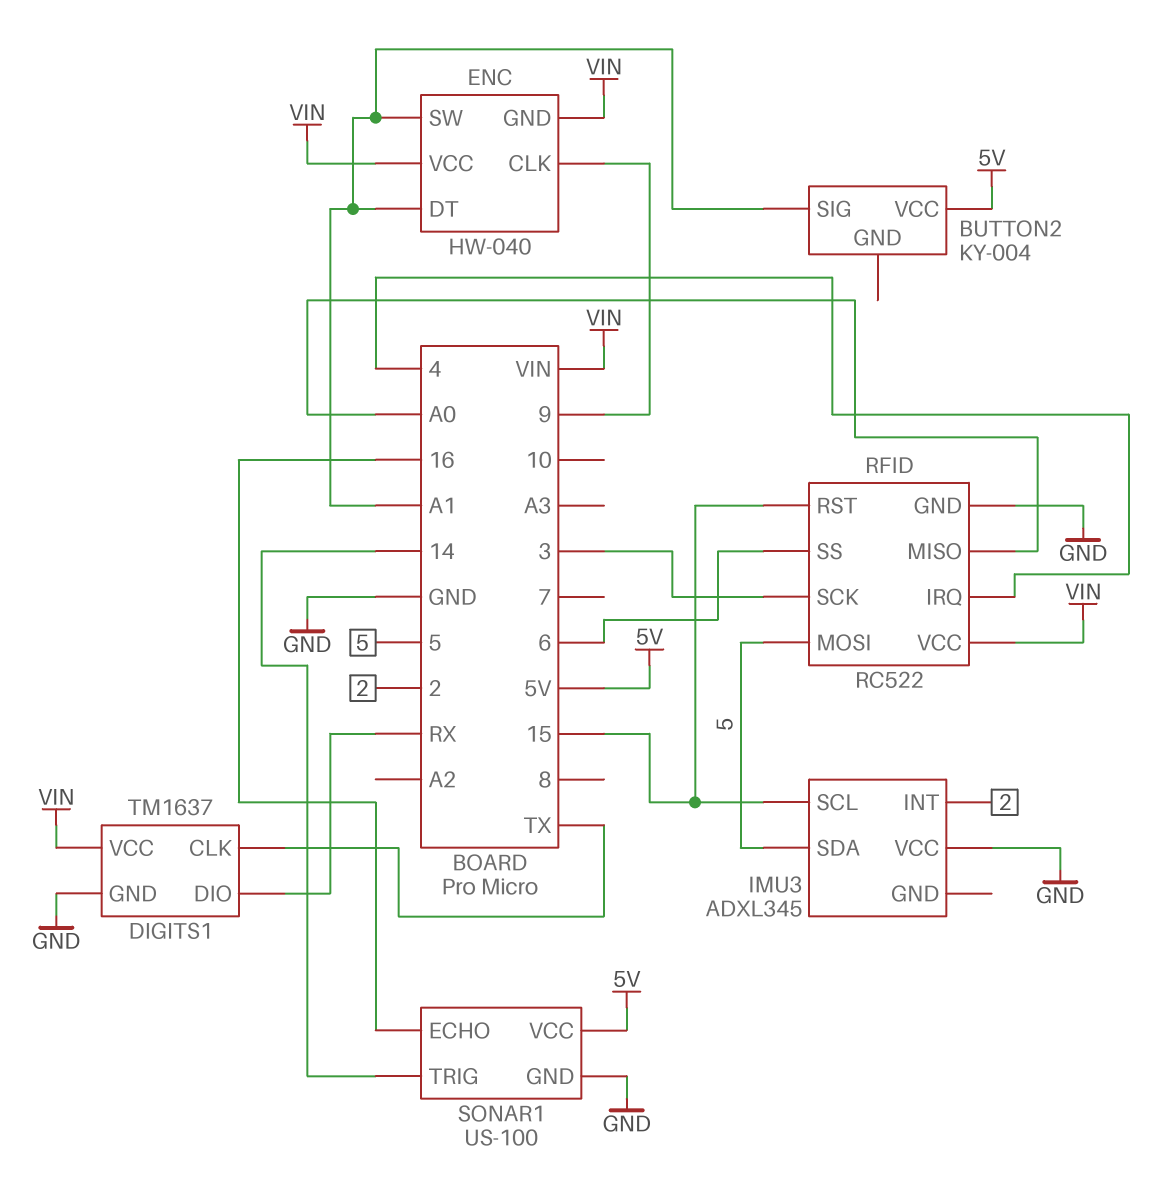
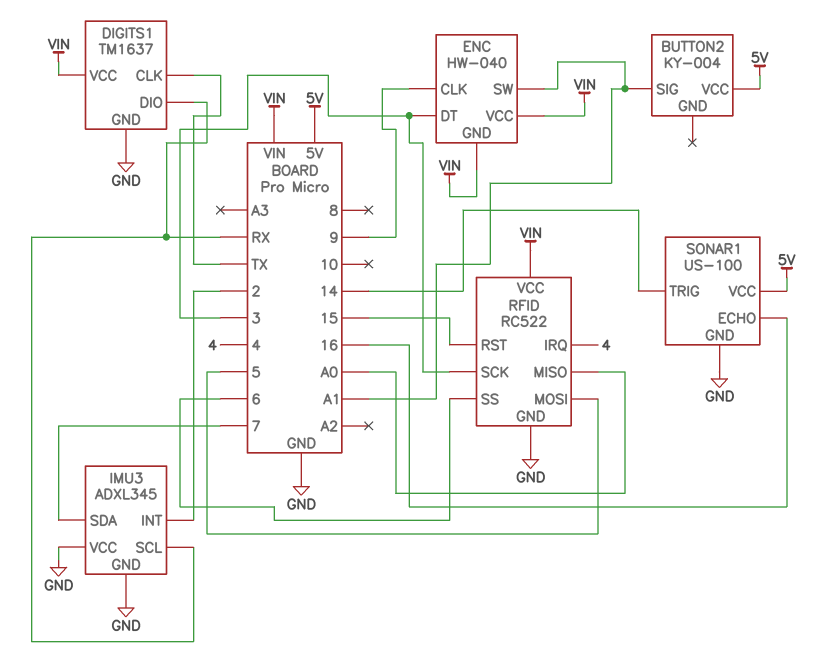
ENC pin DT: A1 -> 3
IMU3 pin GND: none -> GND
IMU3 pin SCL: 15 -> RX
IMU3 pin SDA: 5 -> 7

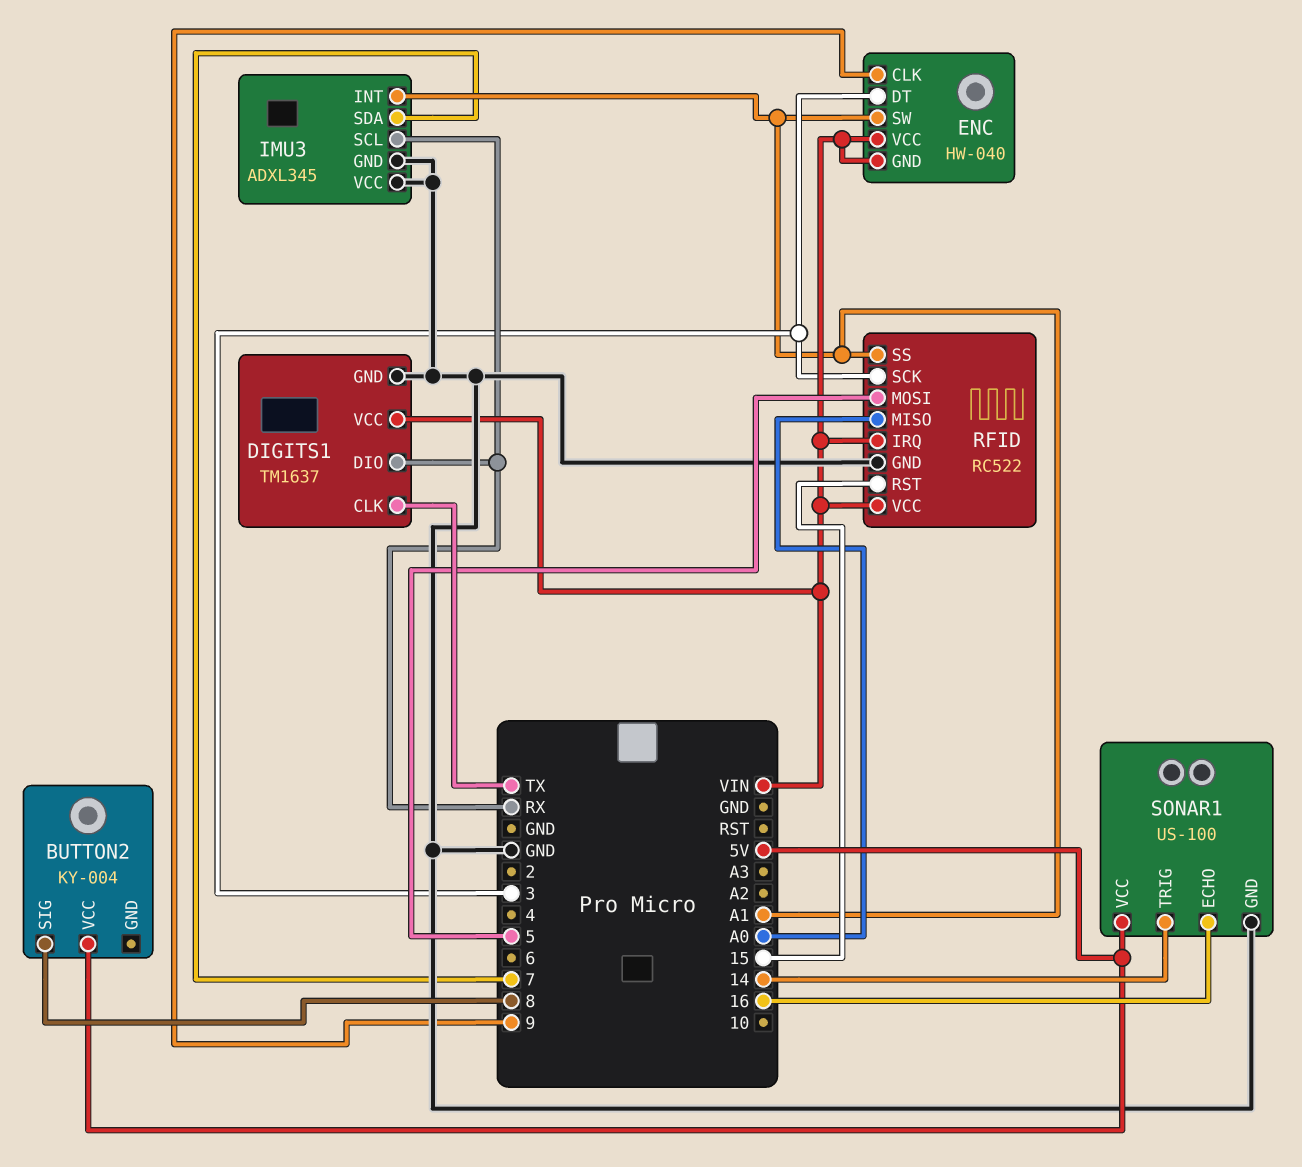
BUTTON2 pin SIG: A1 -> 8
IMU3 pin INT: 2 -> A1
RFID pin IRQ: 4 -> VIN
RFID pin SS: 6 -> A1

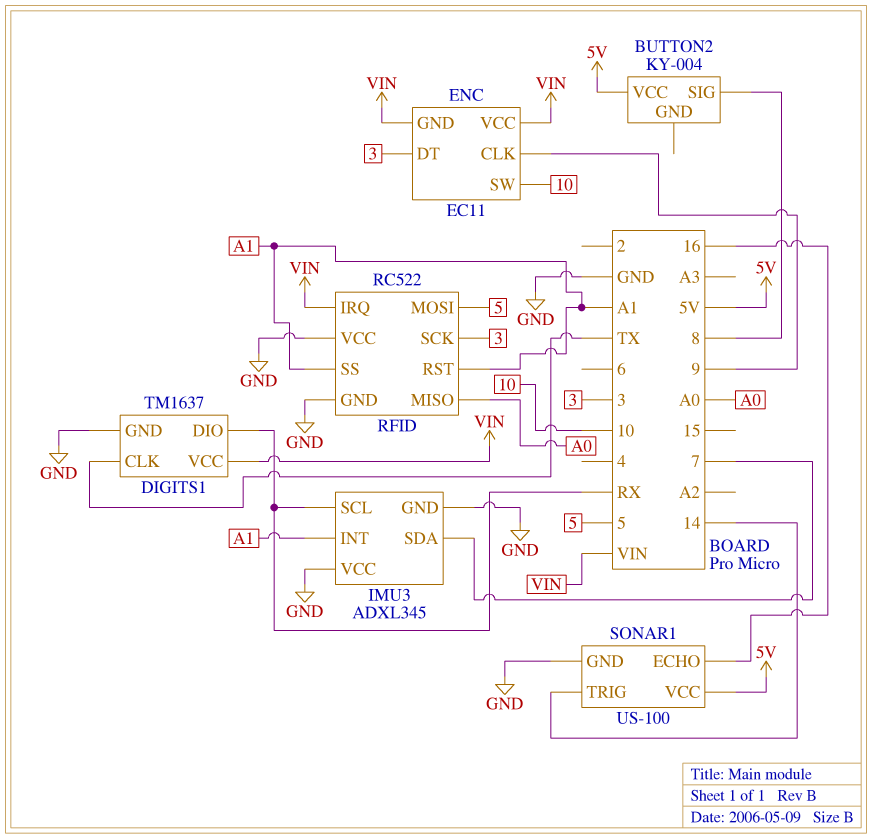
ENC: HW-040 -> EC11
ENC pin SW: A1 -> 10
RFID pin RST: 15 -> A1
RFID pin VCC: VIN -> GND

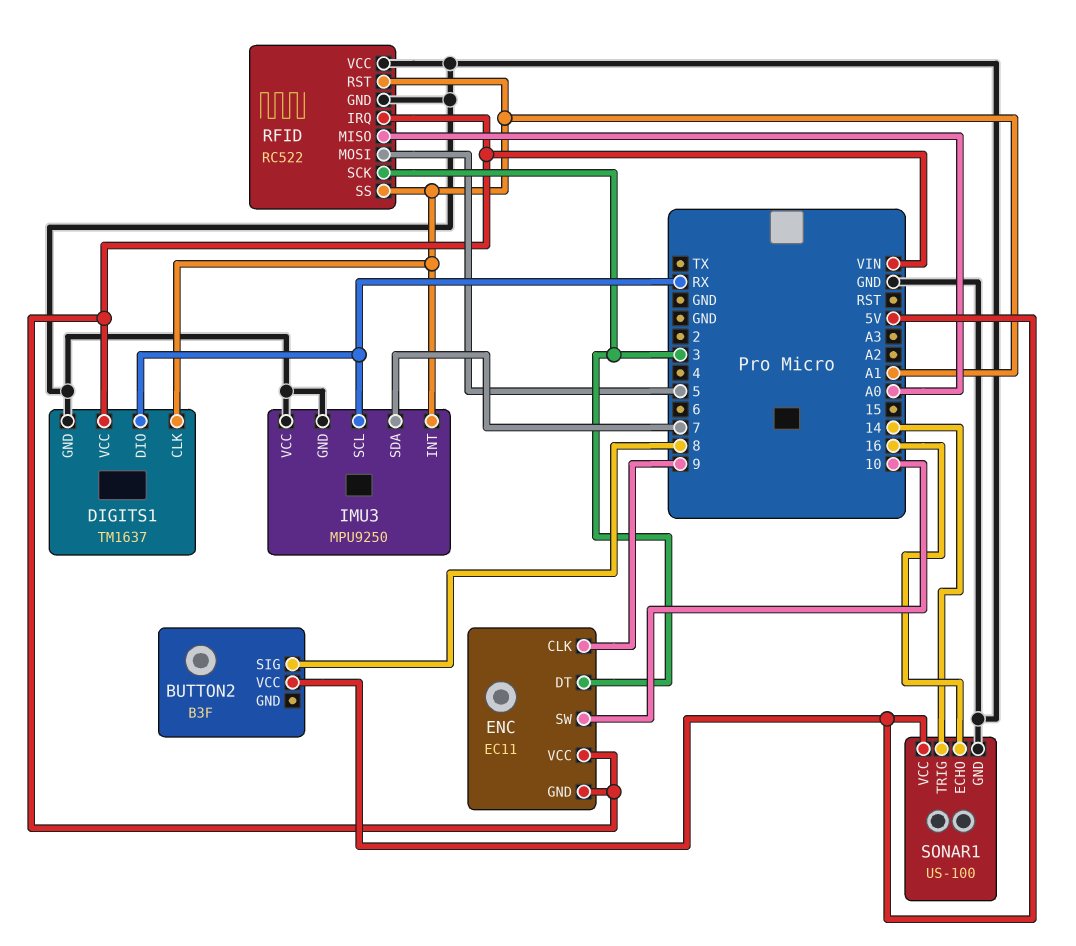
BUTTON2: KY-004 -> B3F
DIGITS1 pin CLK: TX -> A1
IMU3: ADXL345 -> MPU9250

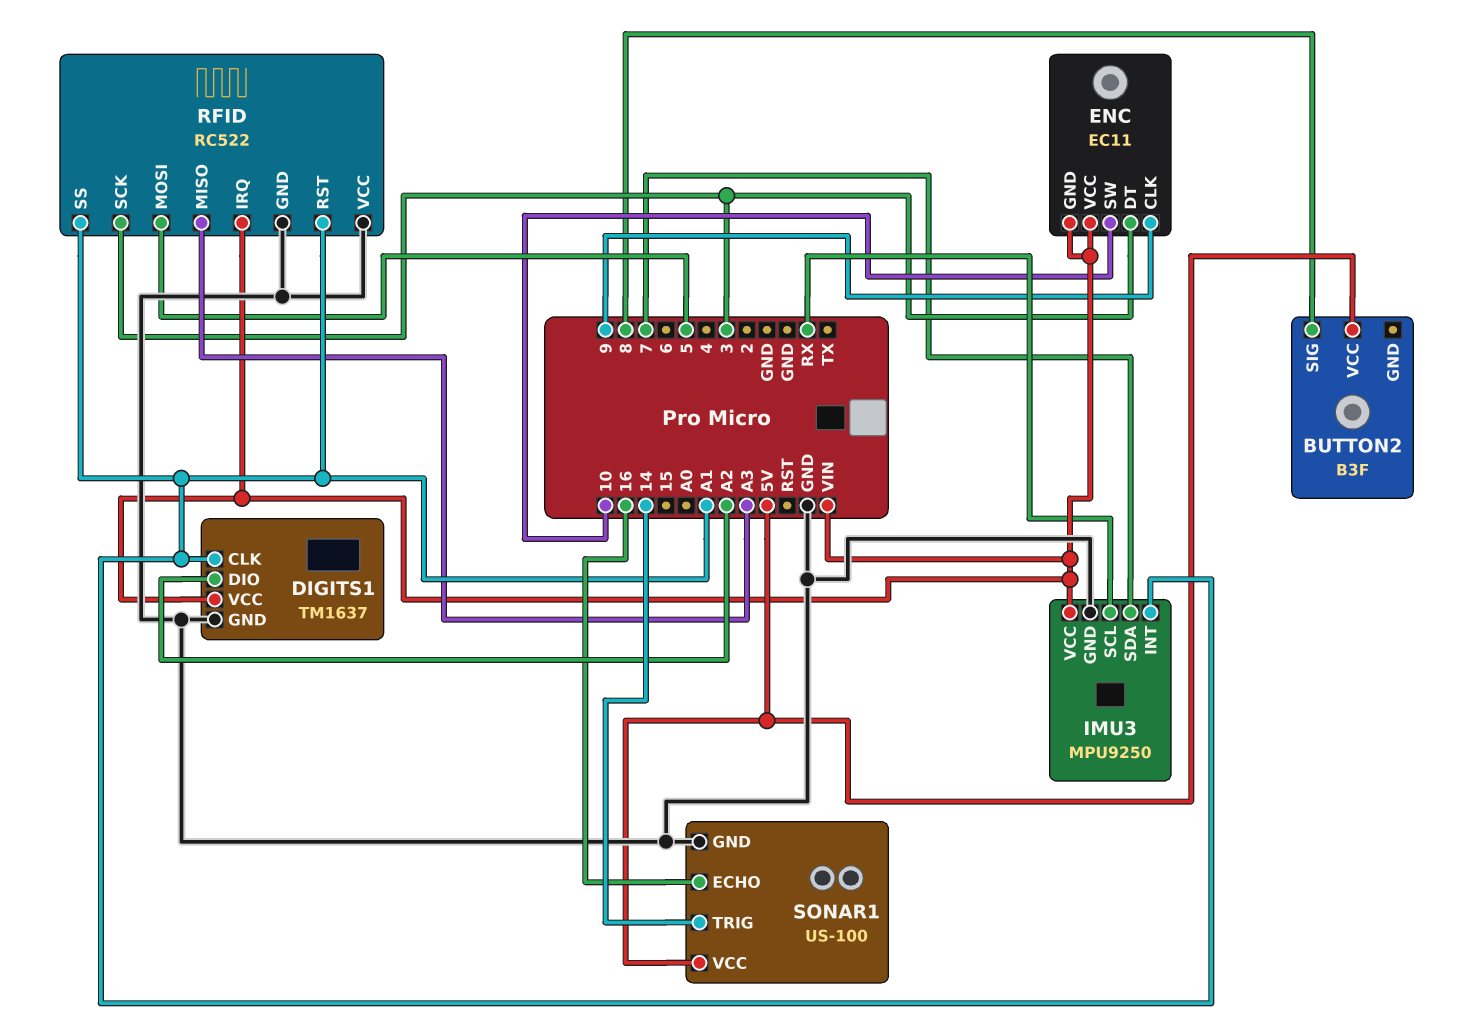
DIGITS1 pin DIO: RX -> A2
IMU3 pin VCC: GND -> VIN
RFID pin MISO: A0 -> A3

